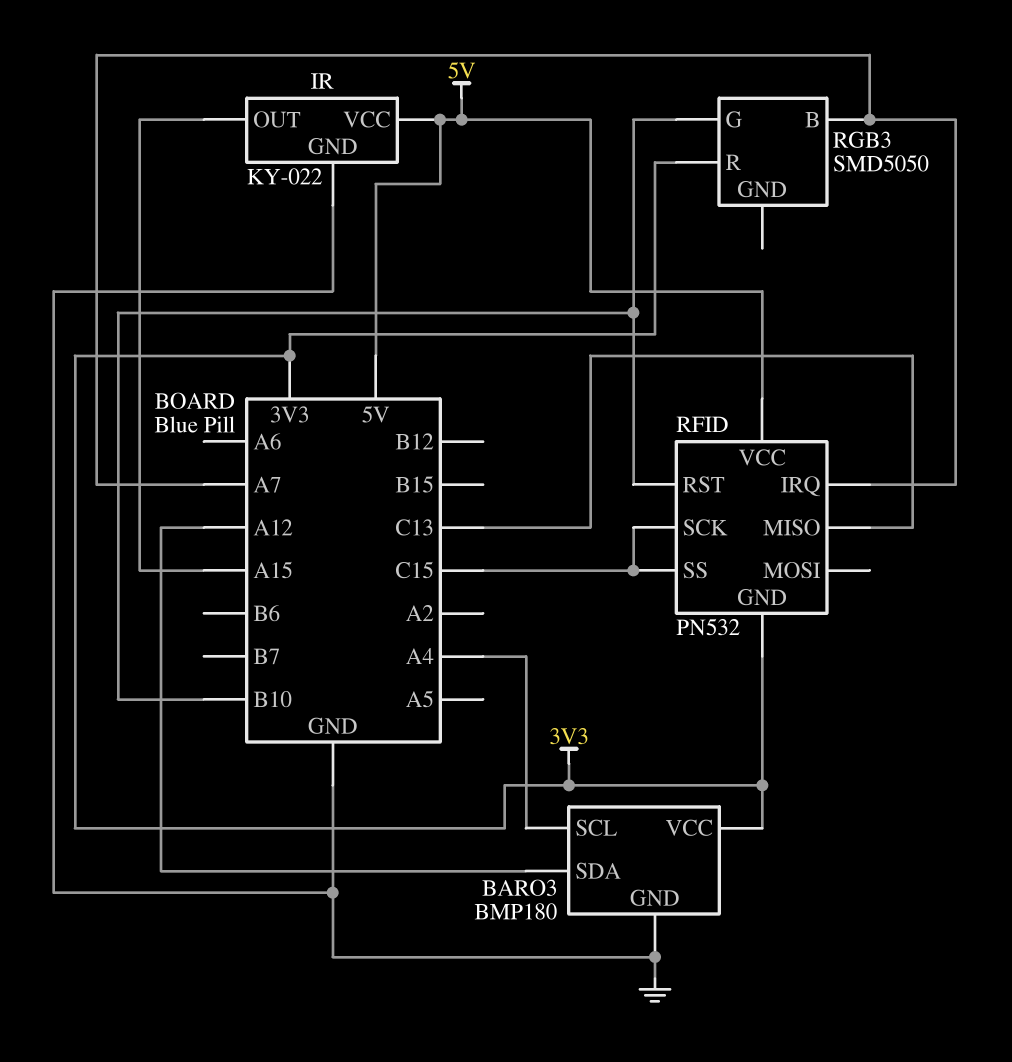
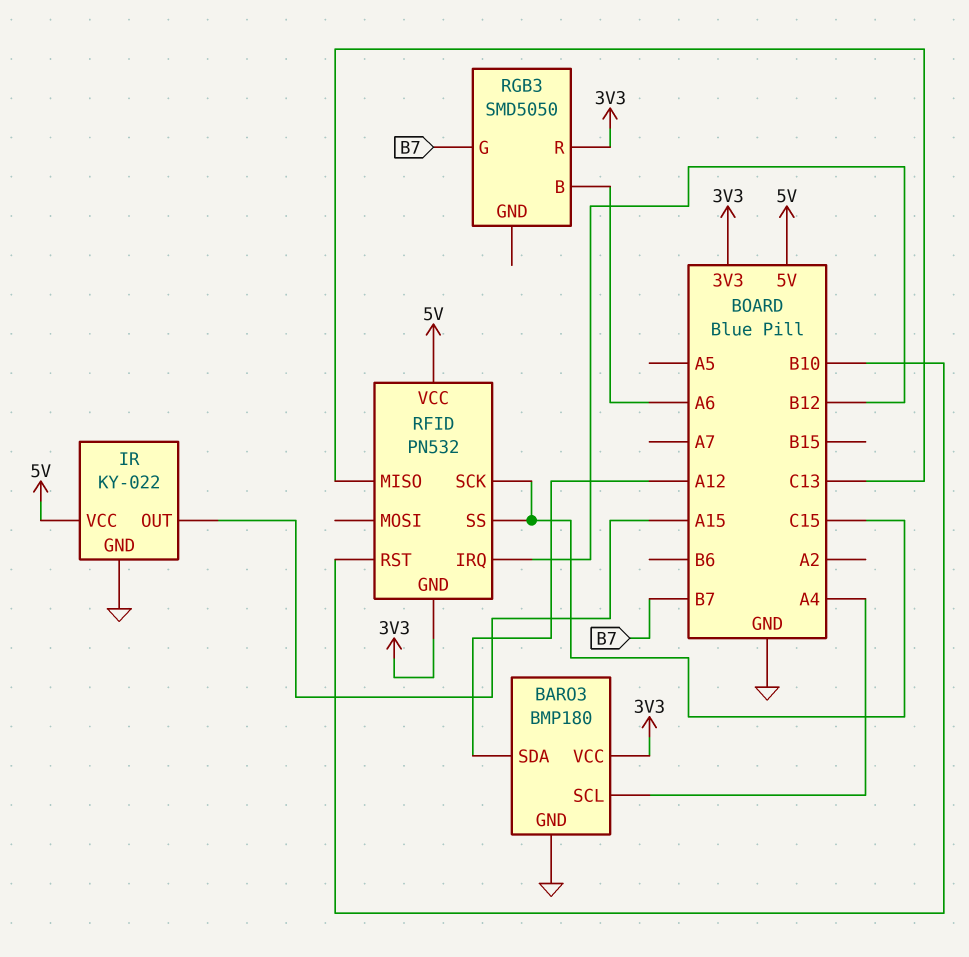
RFID pin IRQ: A7 -> B12
RGB3 pin B: A7 -> A6
RGB3 pin G: B10 -> B7

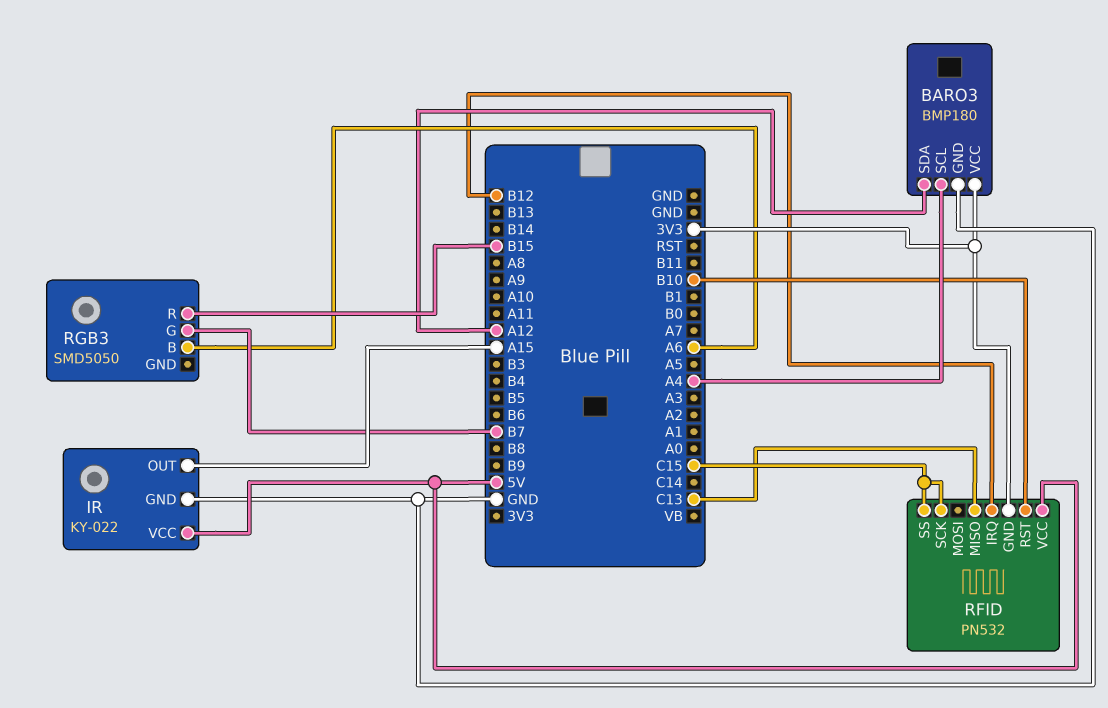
RGB3 pin R: 3V3 -> B15

